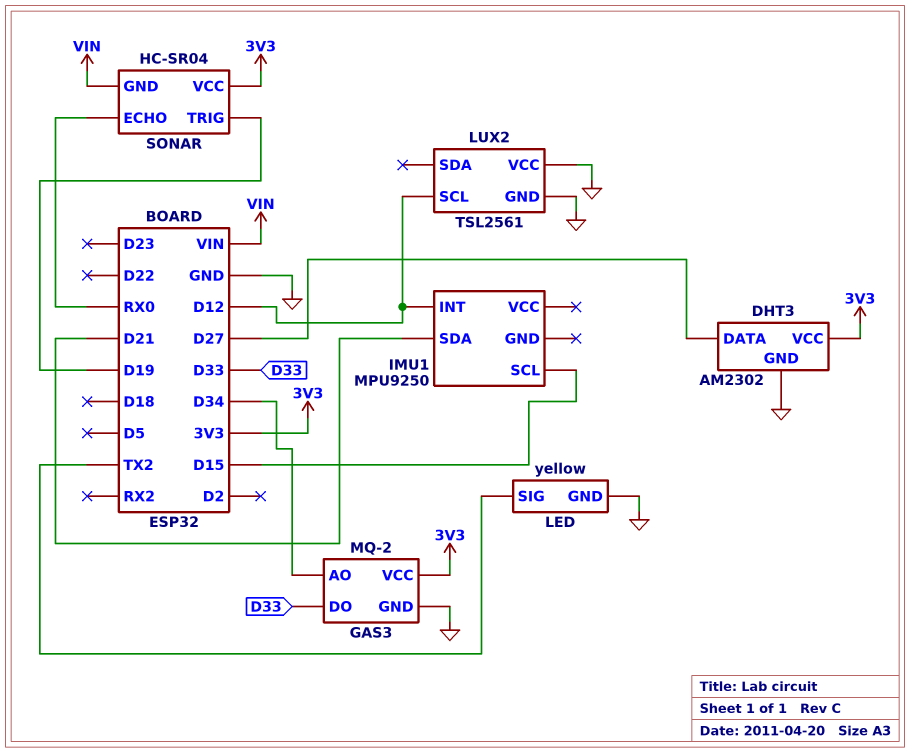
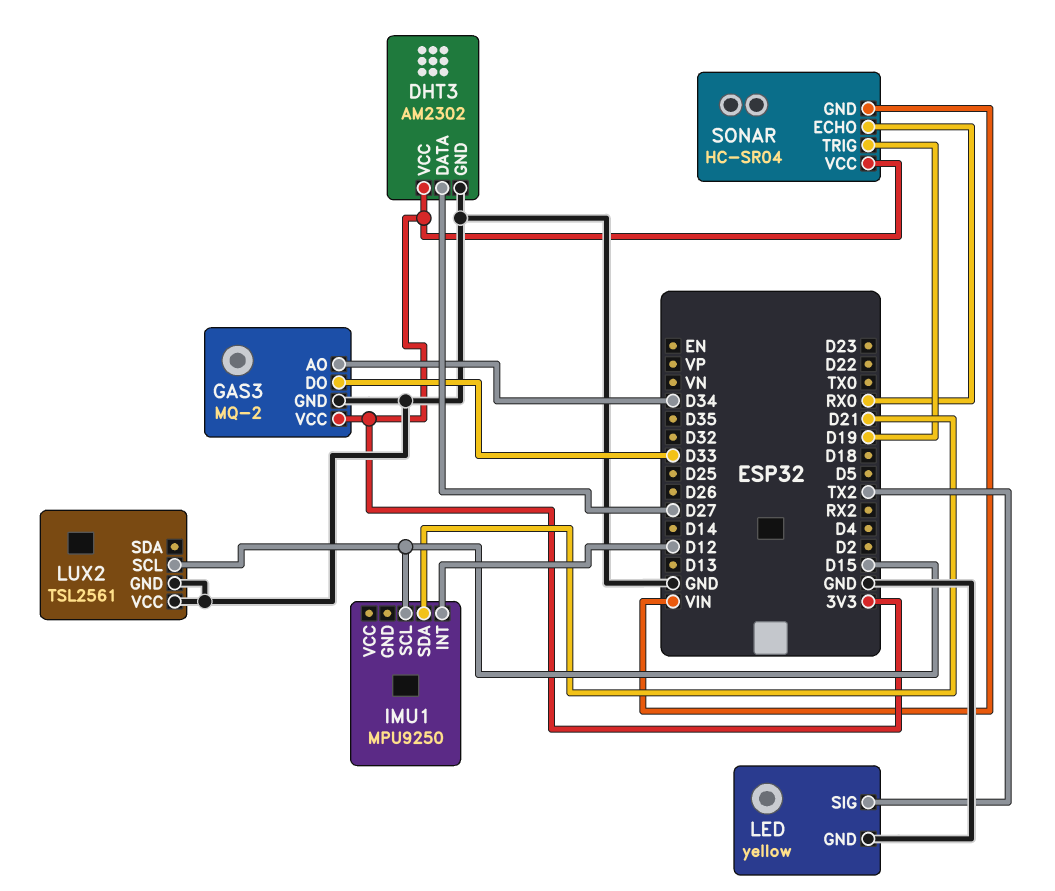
LUX2 pin SCL: D12 -> D15

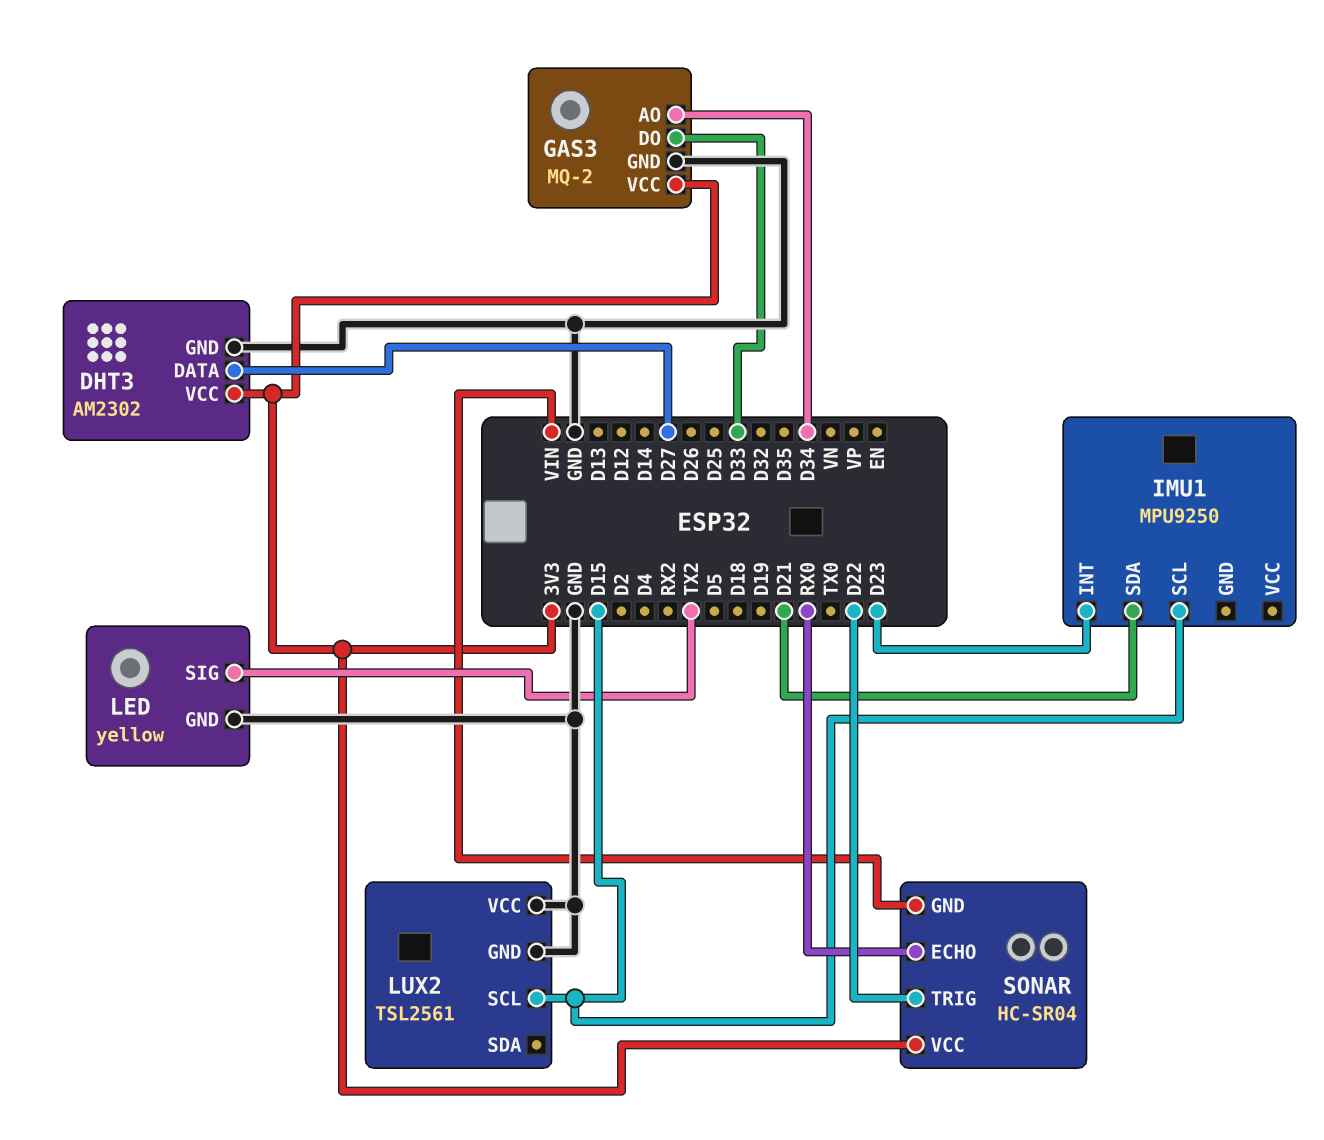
IMU1 pin INT: D12 -> D23
SONAR pin TRIG: D19 -> D22

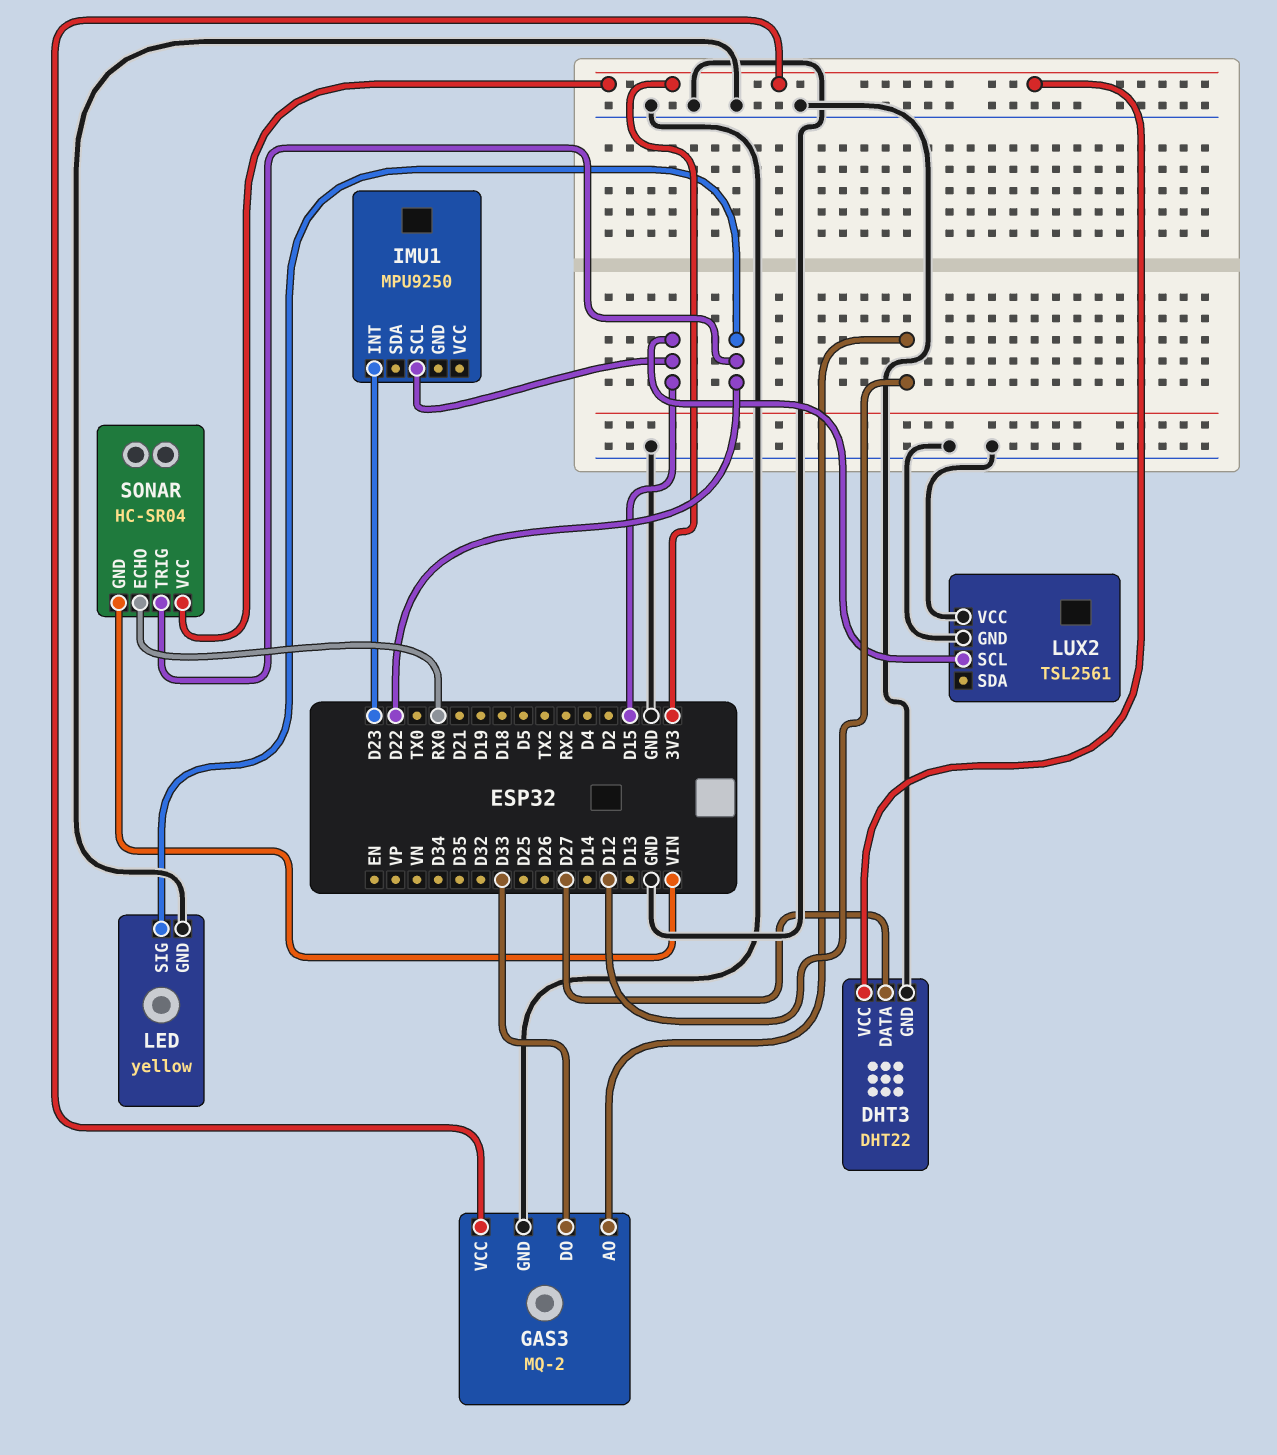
DHT3: AM2302 -> DHT22
GAS3 pin AO: D34 -> D12
IMU1 pin SDA: D21 -> none
LED pin SIG: TX2 -> D22

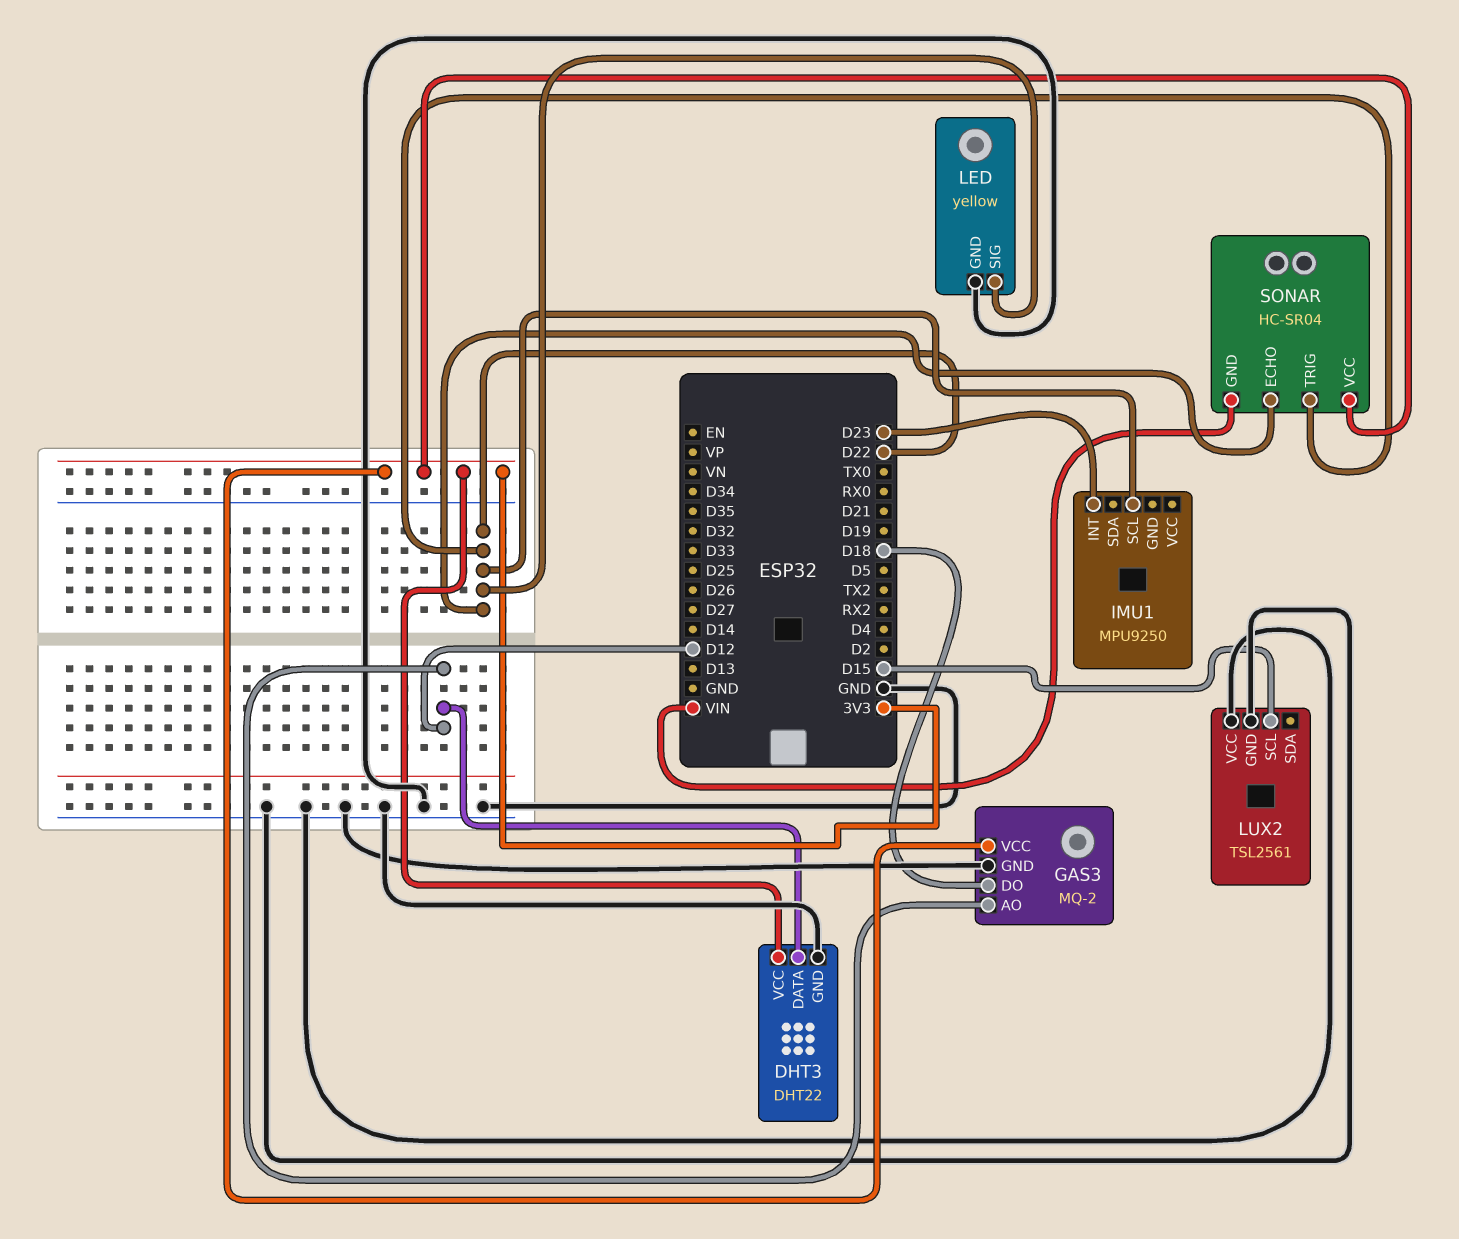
DHT3 pin DATA: D27 -> D12
GAS3 pin DO: D33 -> D18
IMU1 pin SCL: D15 -> D22
SONAR pin ECHO: RX0 -> D22

